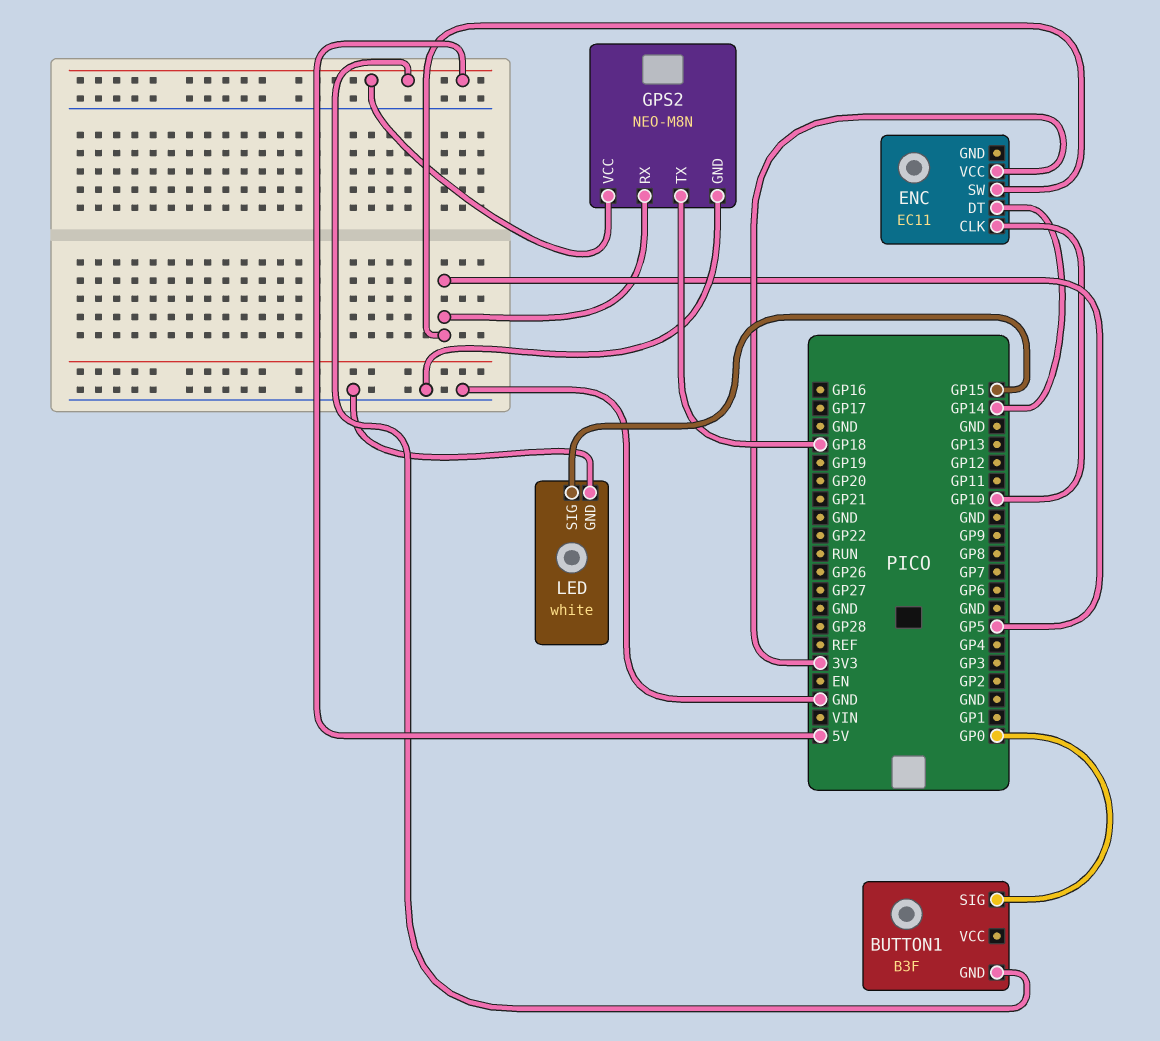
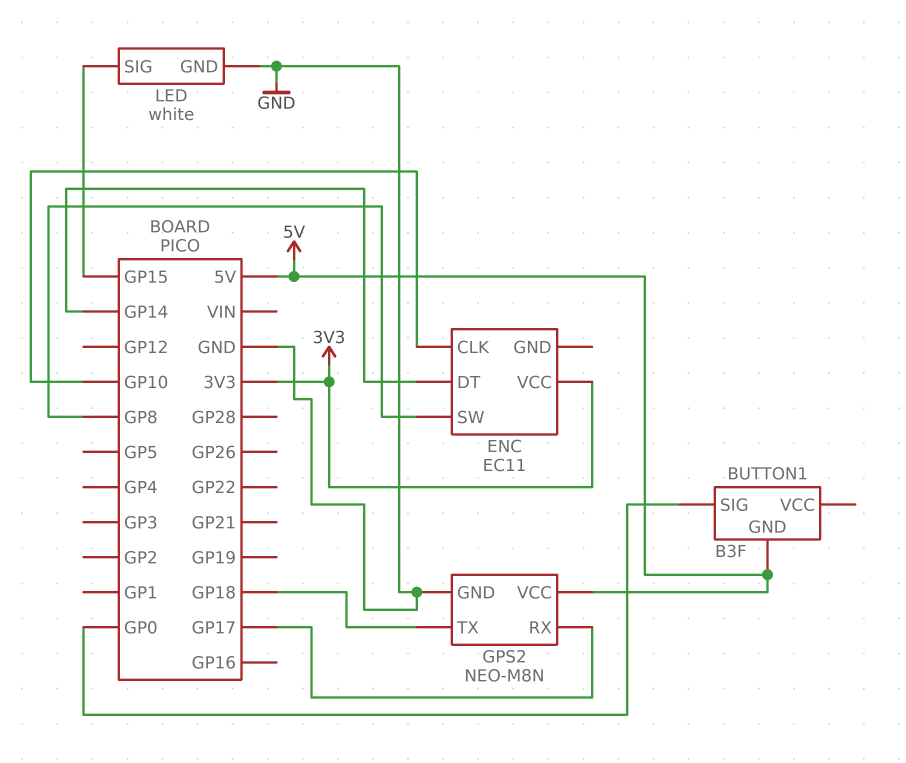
ENC pin SW: GP5 -> GP8
GPS2 pin RX: GP5 -> GP17

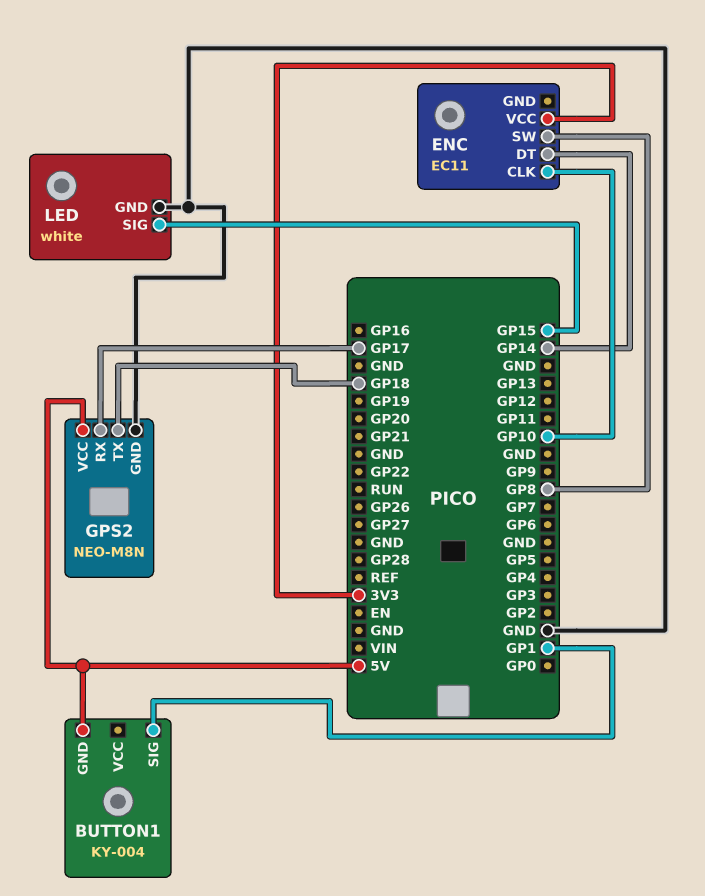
BUTTON1: B3F -> KY-004
BUTTON1 pin SIG: GP0 -> GP1

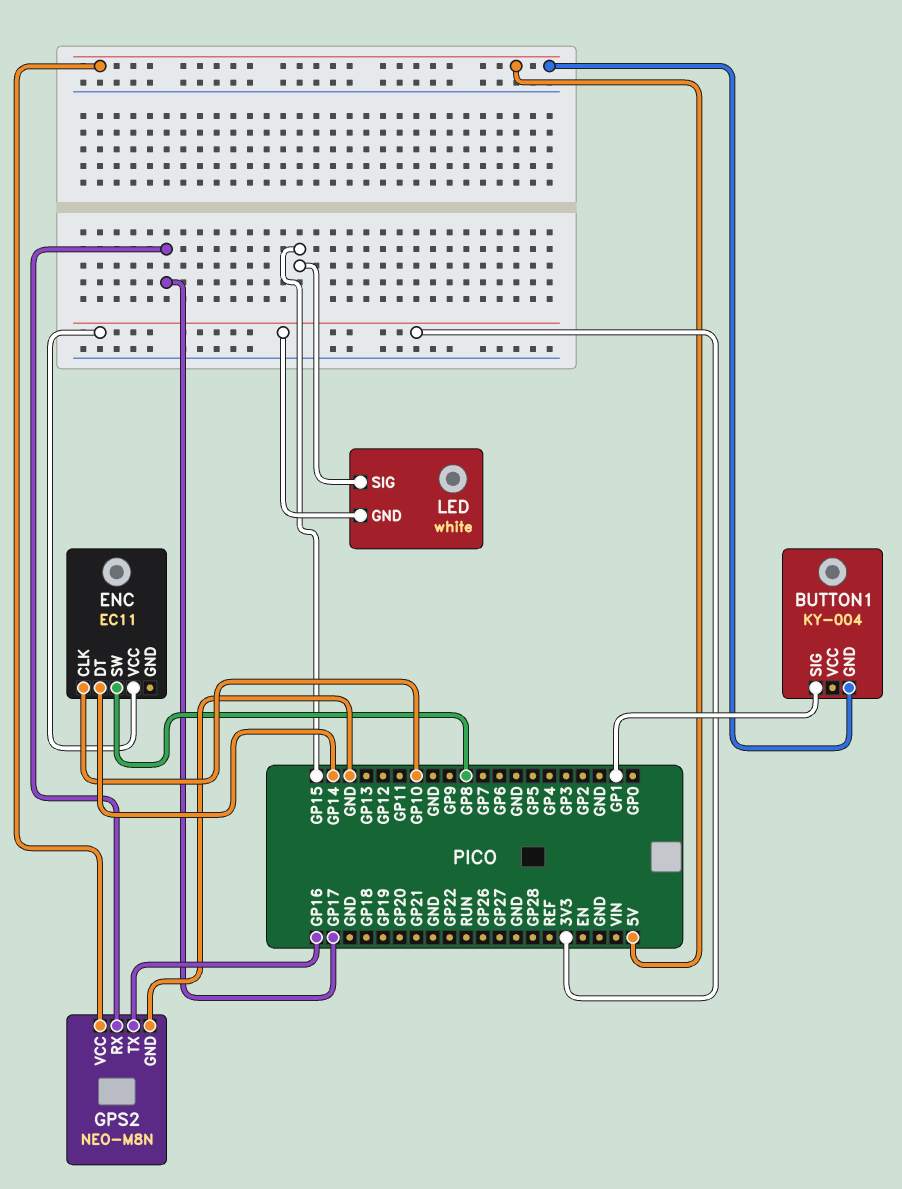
GPS2 pin TX: GP18 -> GP16
LED pin GND: GND -> 3V3

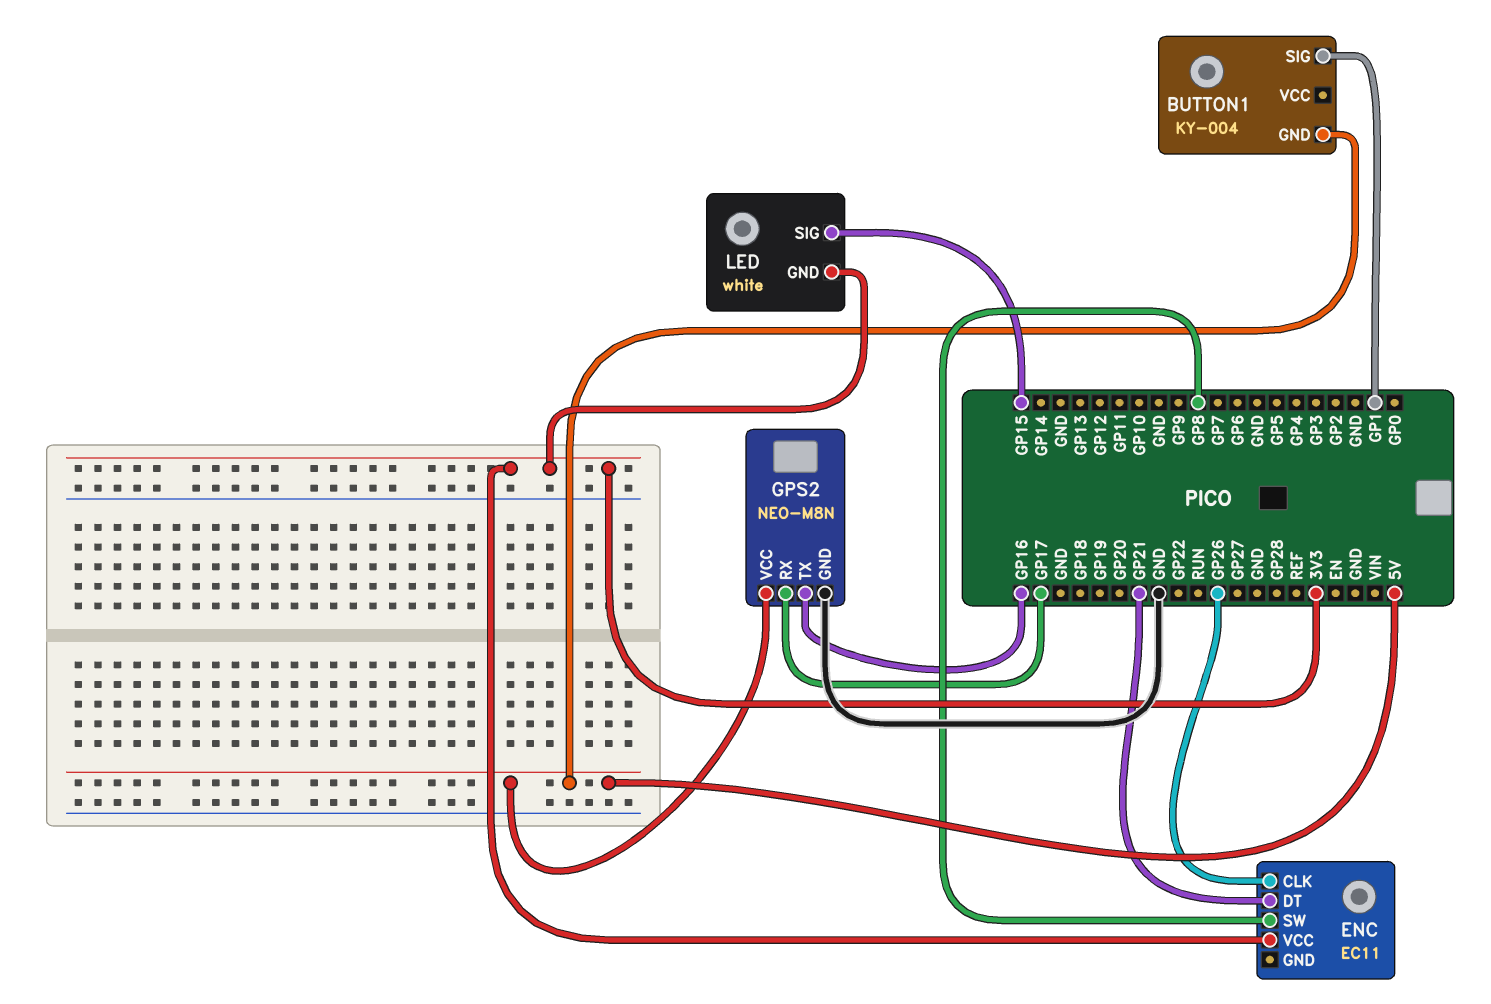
ENC pin CLK: GP10 -> GP26
ENC pin DT: GP14 -> GP21

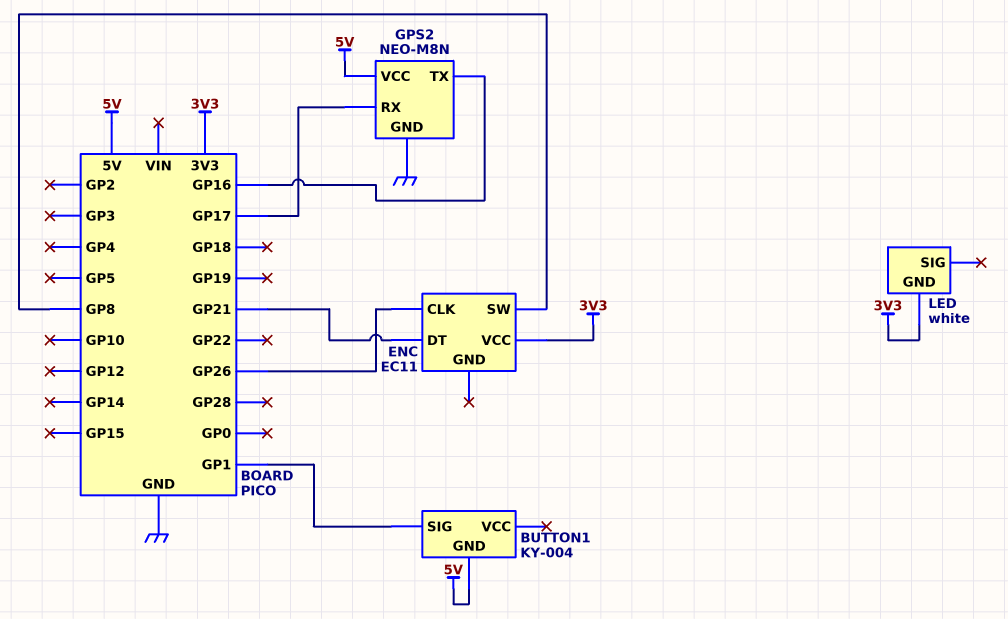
LED pin SIG: GP15 -> none

